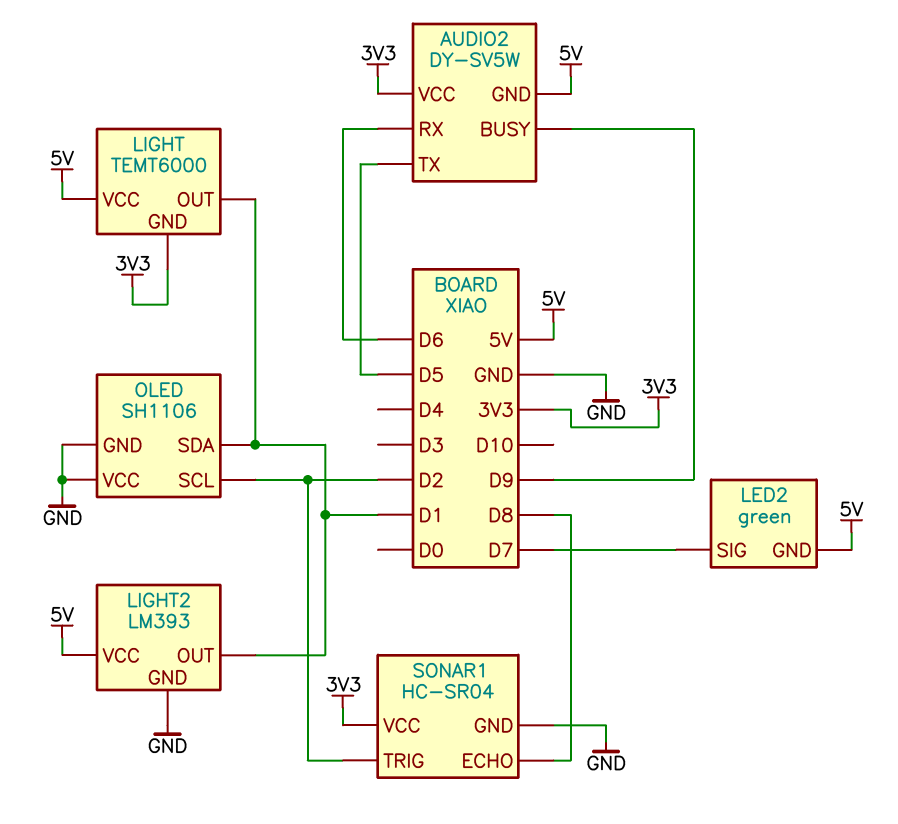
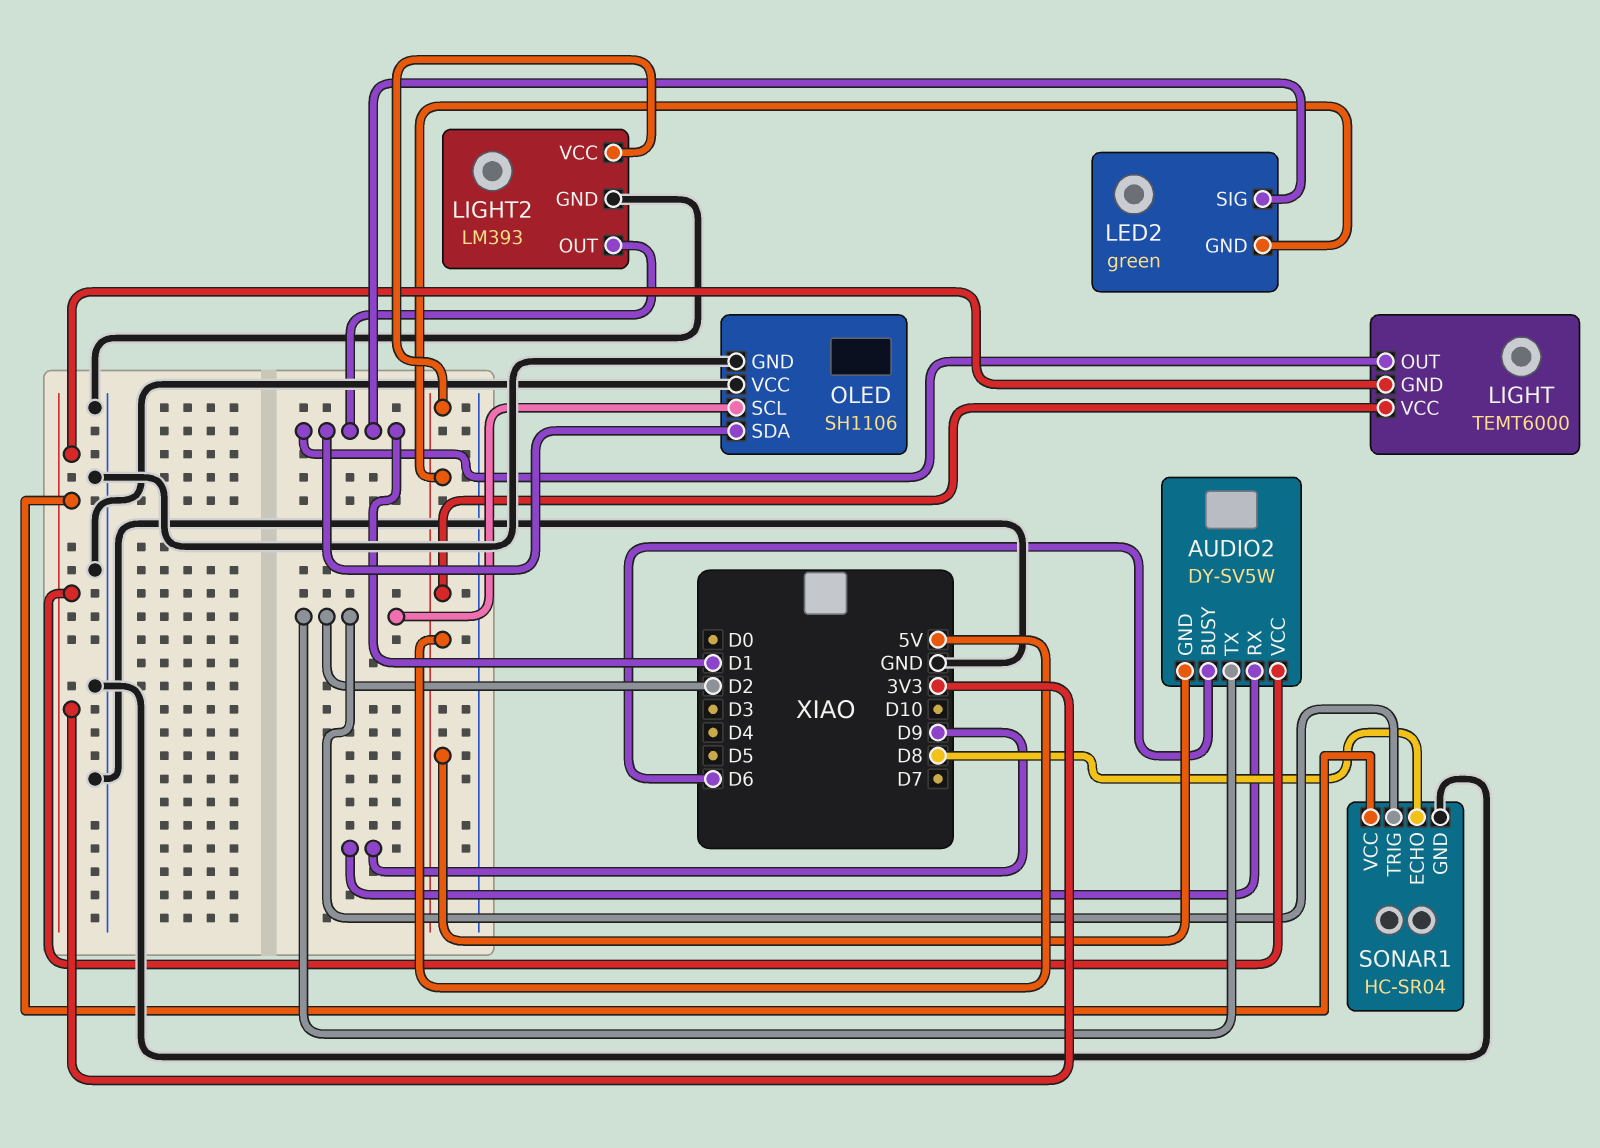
AUDIO2 pin BUSY: D9 -> D6
AUDIO2 pin RX: D6 -> D9
AUDIO2 pin TX: D5 -> D2
LED2 pin SIG: D7 -> D1

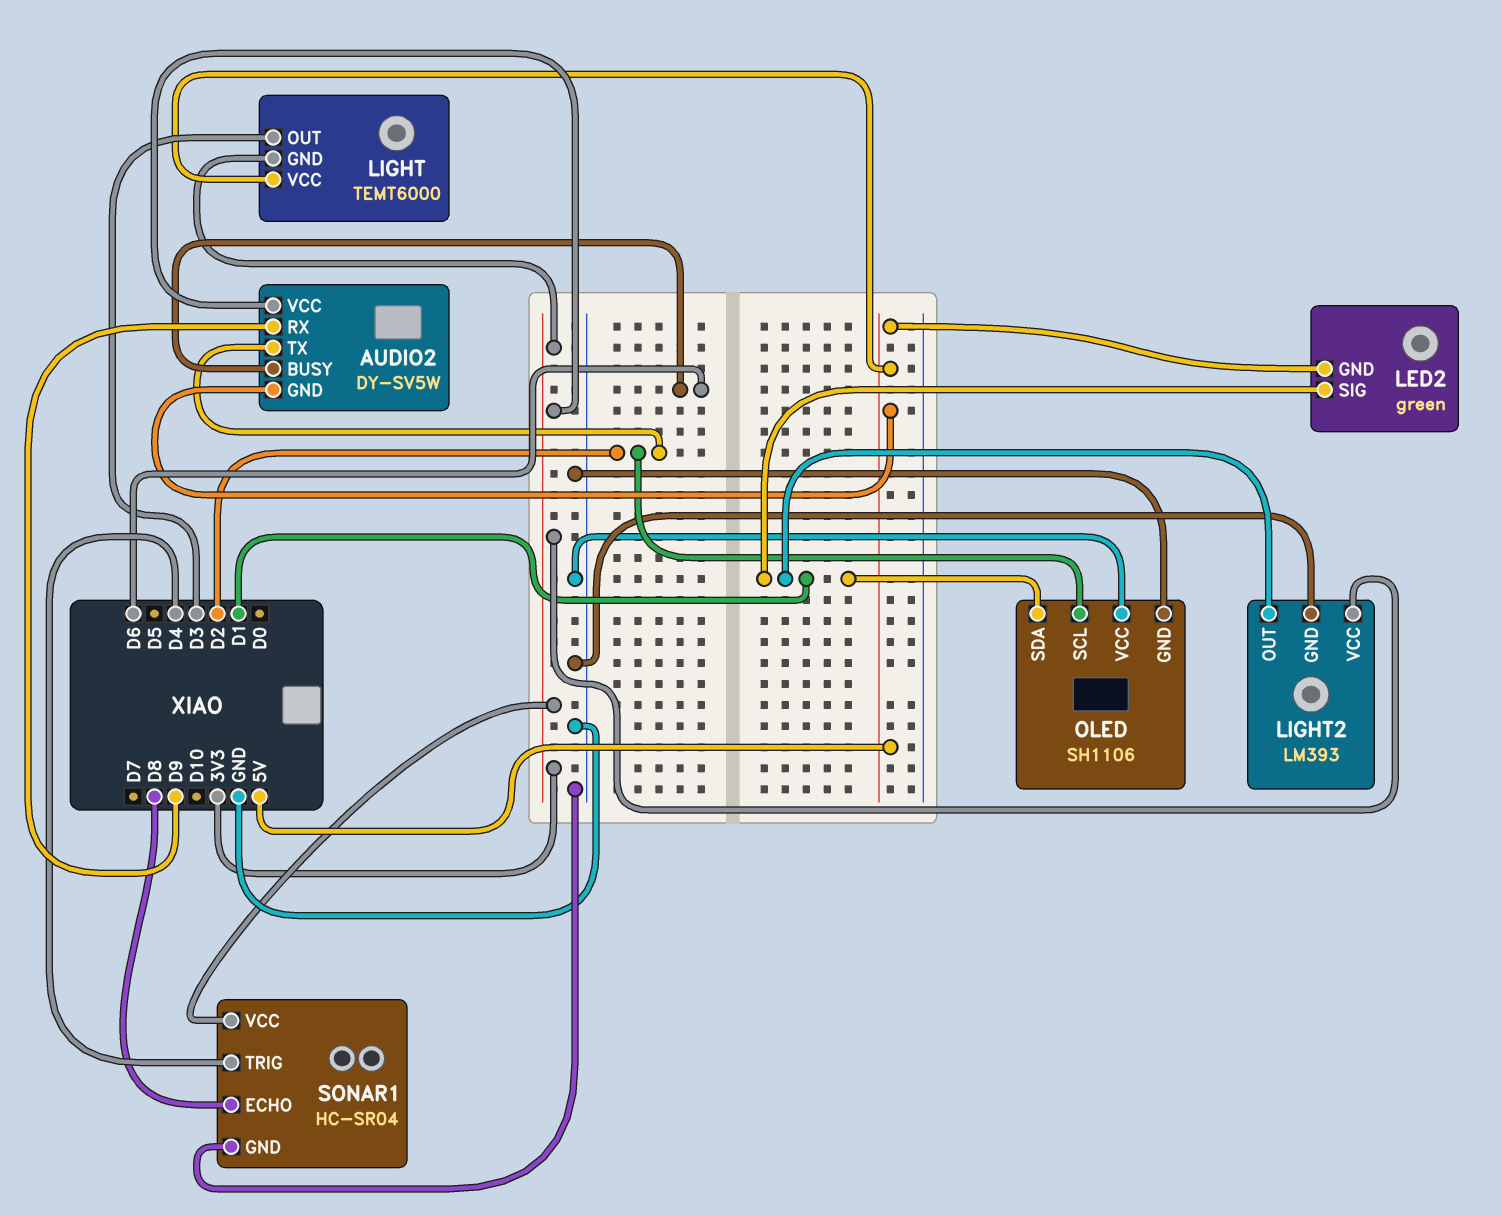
LIGHT pin OUT: D1 -> D3
LIGHT2 pin VCC: 5V -> 3V3
SONAR1 pin TRIG: D2 -> D4

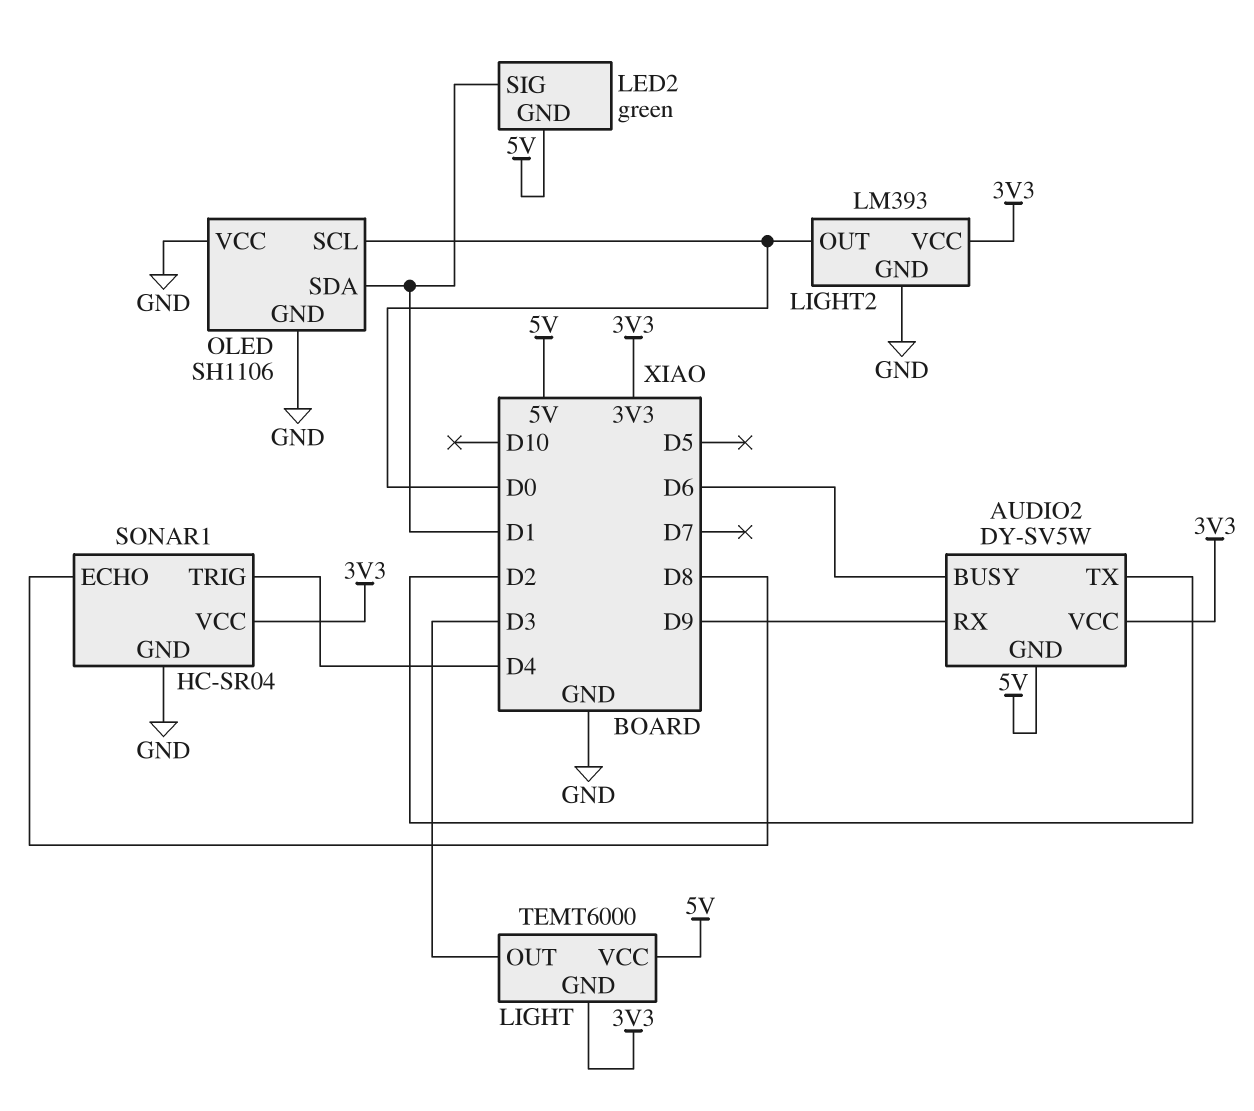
LIGHT2 pin OUT: D1 -> D0
OLED pin SCL: D2 -> D0

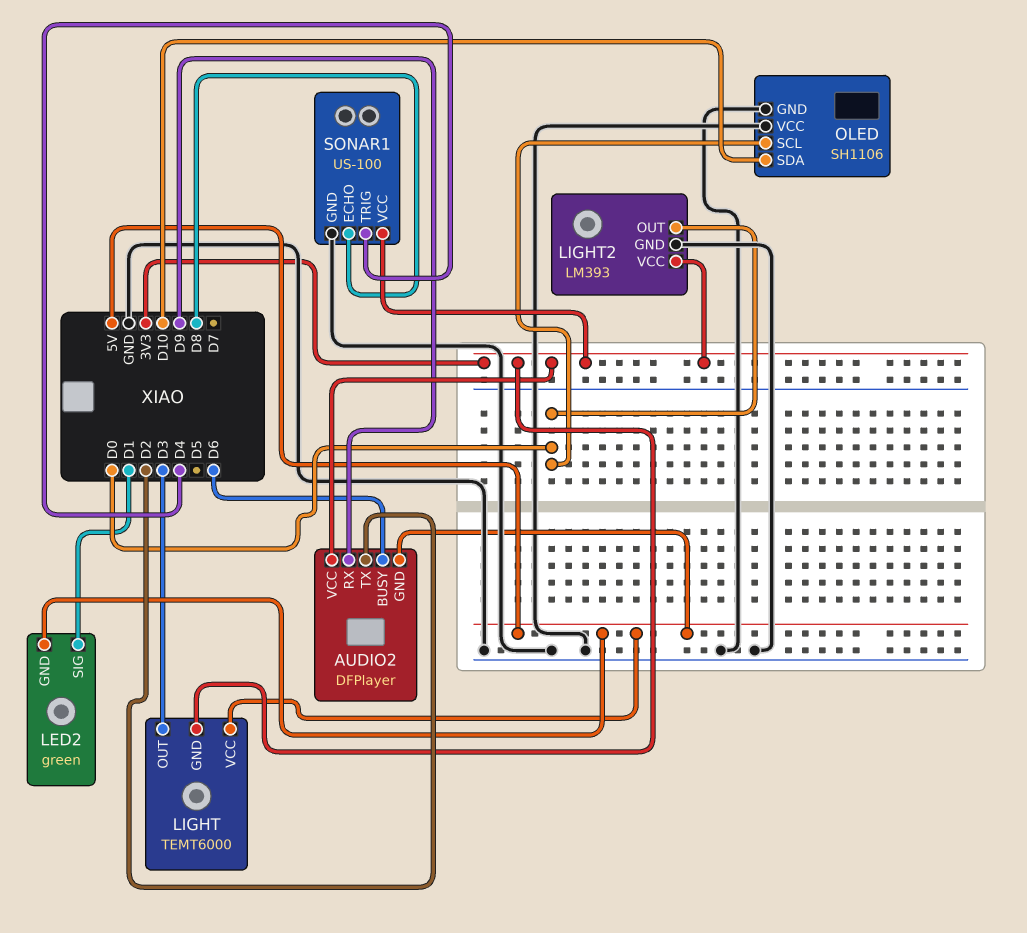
AUDIO2: DY-SV5W -> DFPlayer
OLED pin SDA: D1 -> D10
SONAR1: HC-SR04 -> US-100

